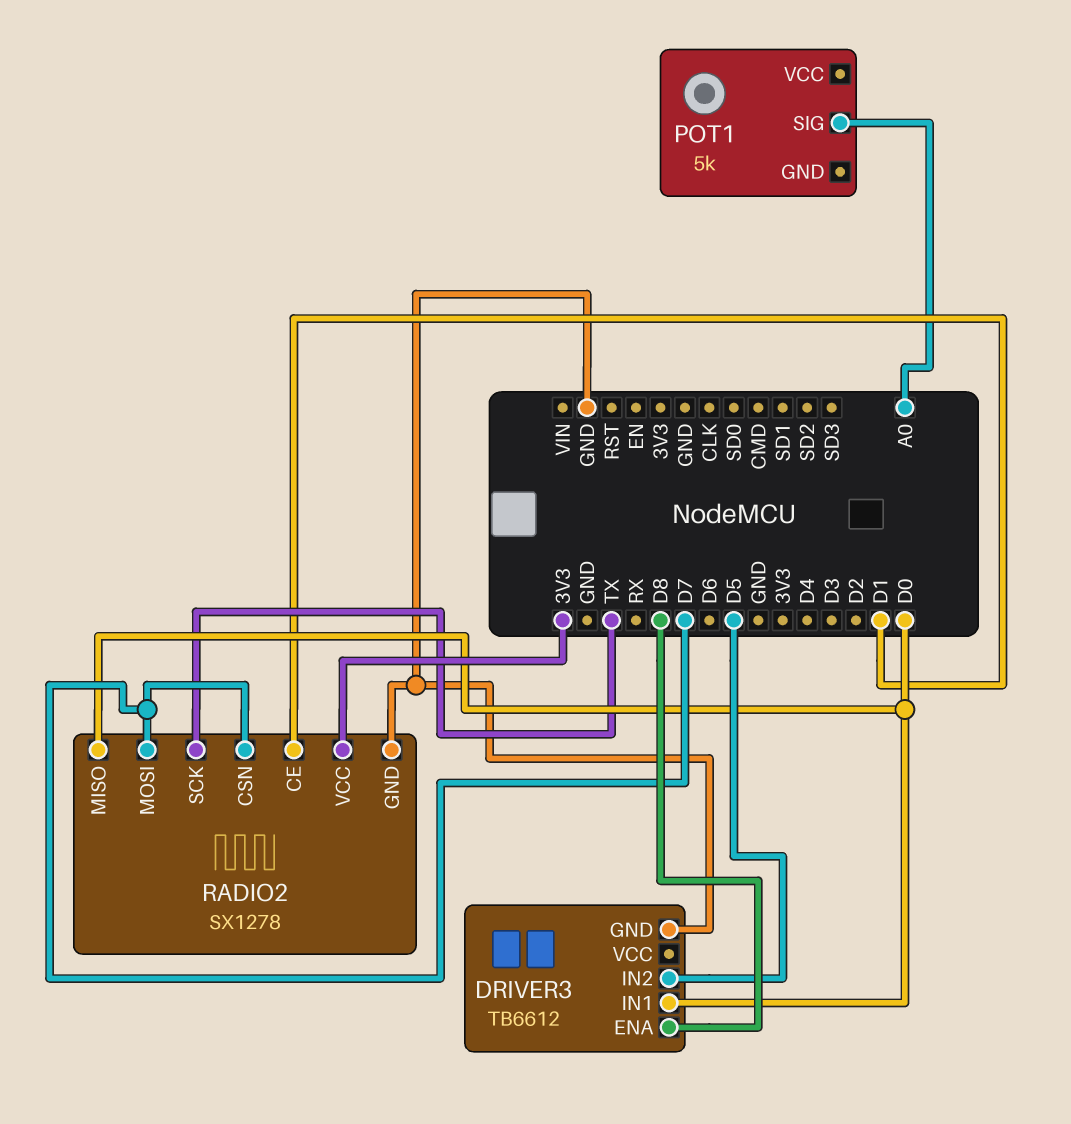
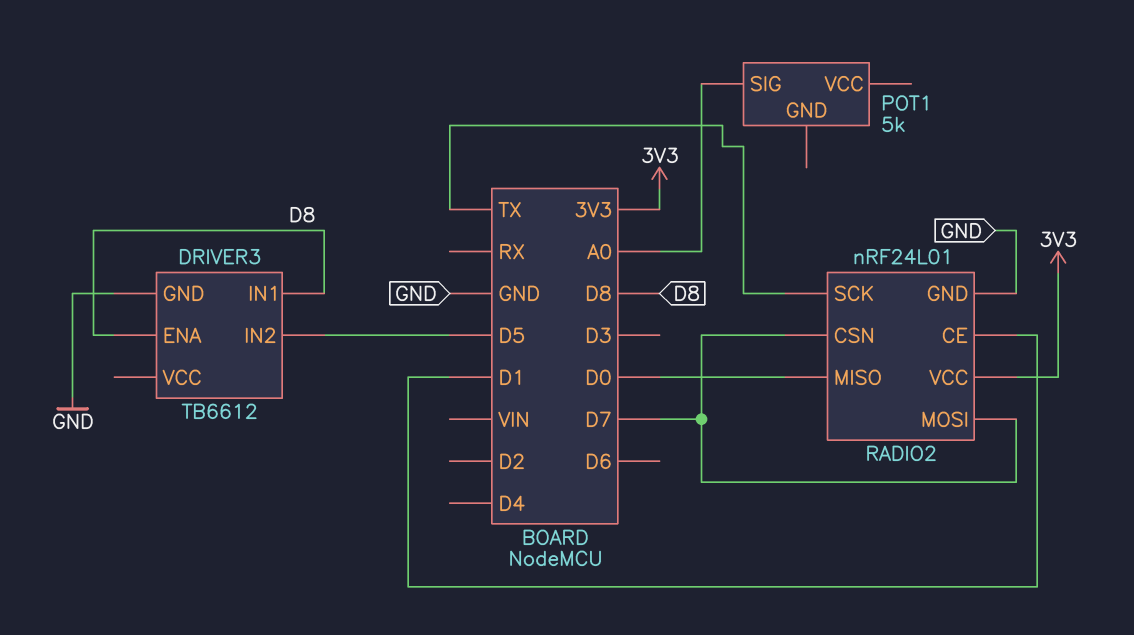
DRIVER3 pin IN1: D0 -> D8
RADIO2: SX1278 -> nRF24L01

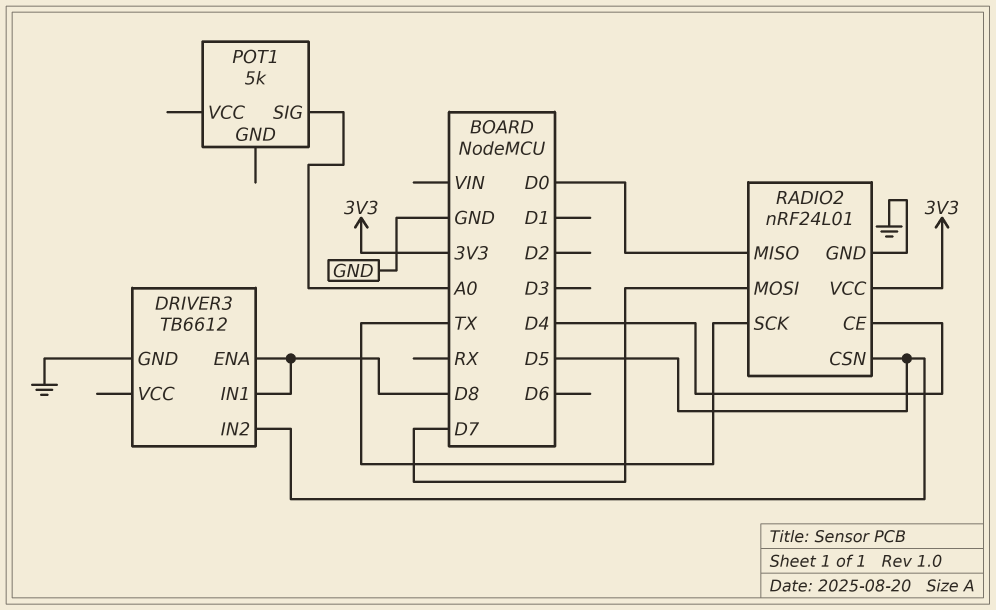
RADIO2 pin CE: D1 -> D4
RADIO2 pin CSN: D7 -> D5

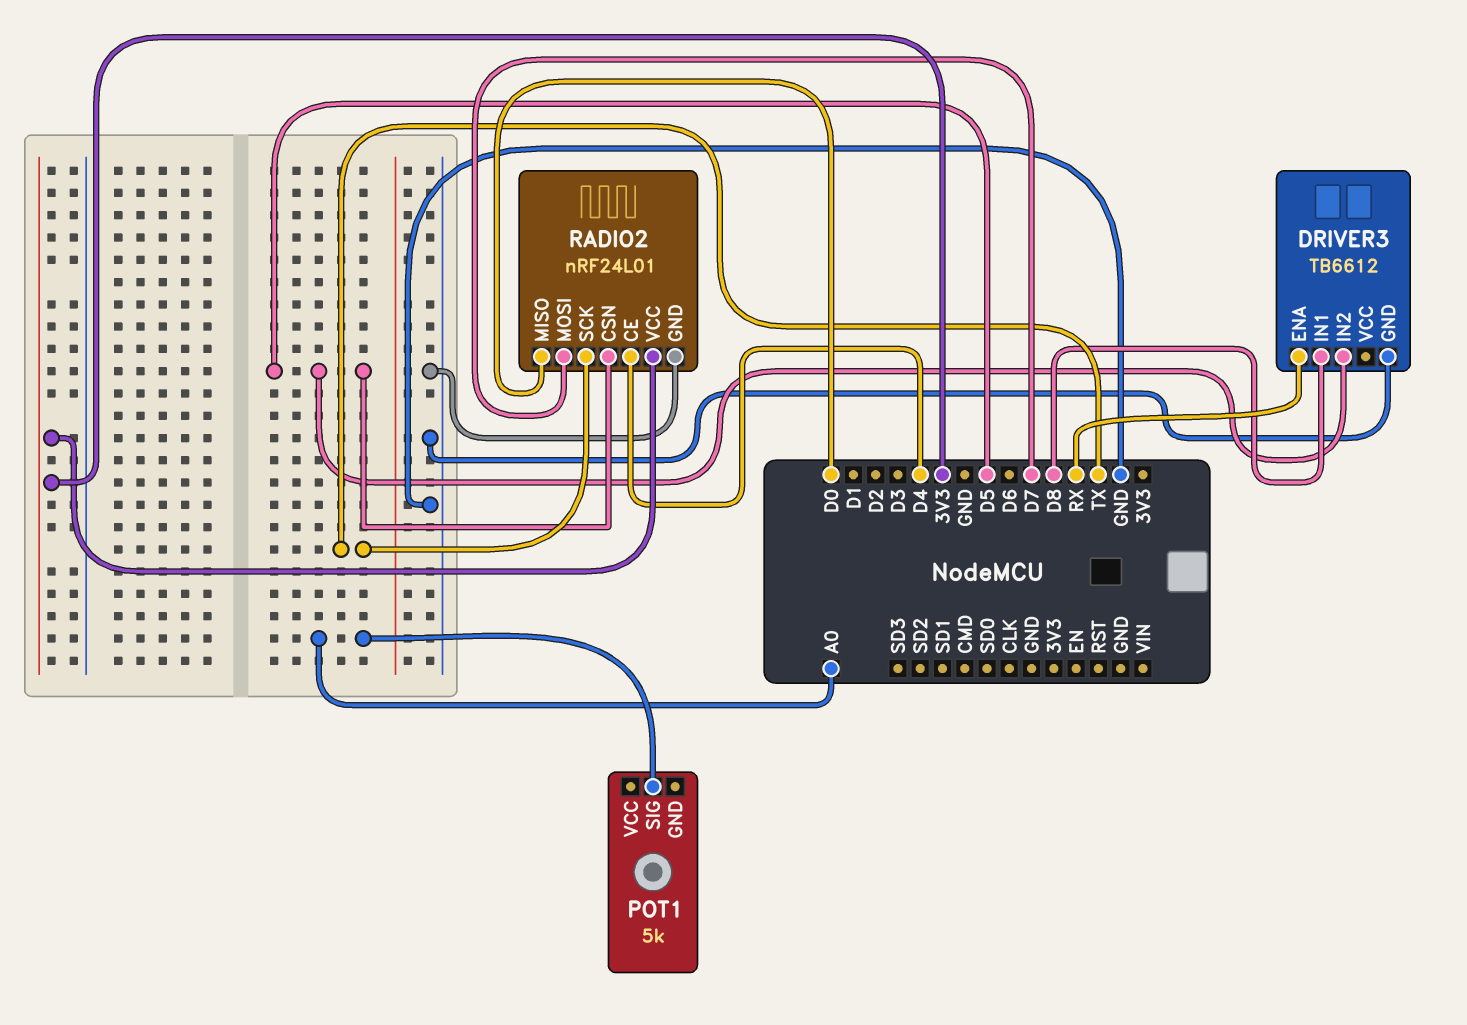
DRIVER3 pin ENA: D8 -> RX

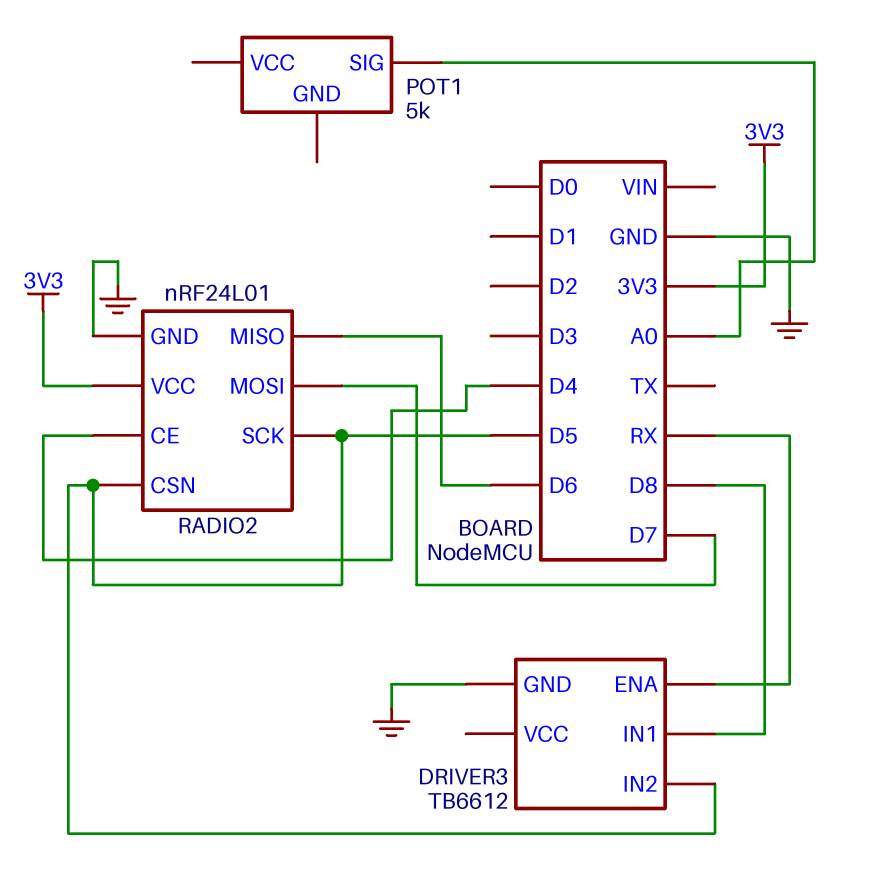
RADIO2 pin MISO: D0 -> D6
RADIO2 pin SCK: TX -> D5

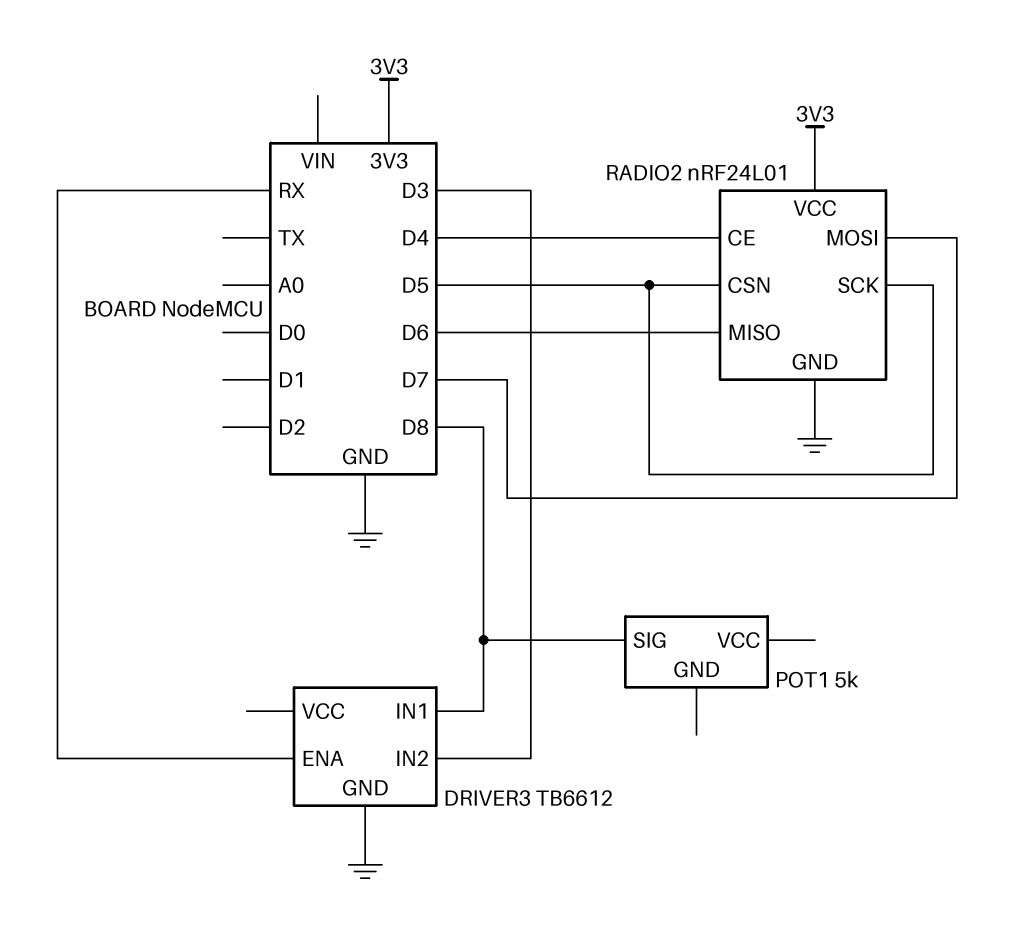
DRIVER3 pin IN2: D5 -> D3
POT1 pin SIG: A0 -> D8

